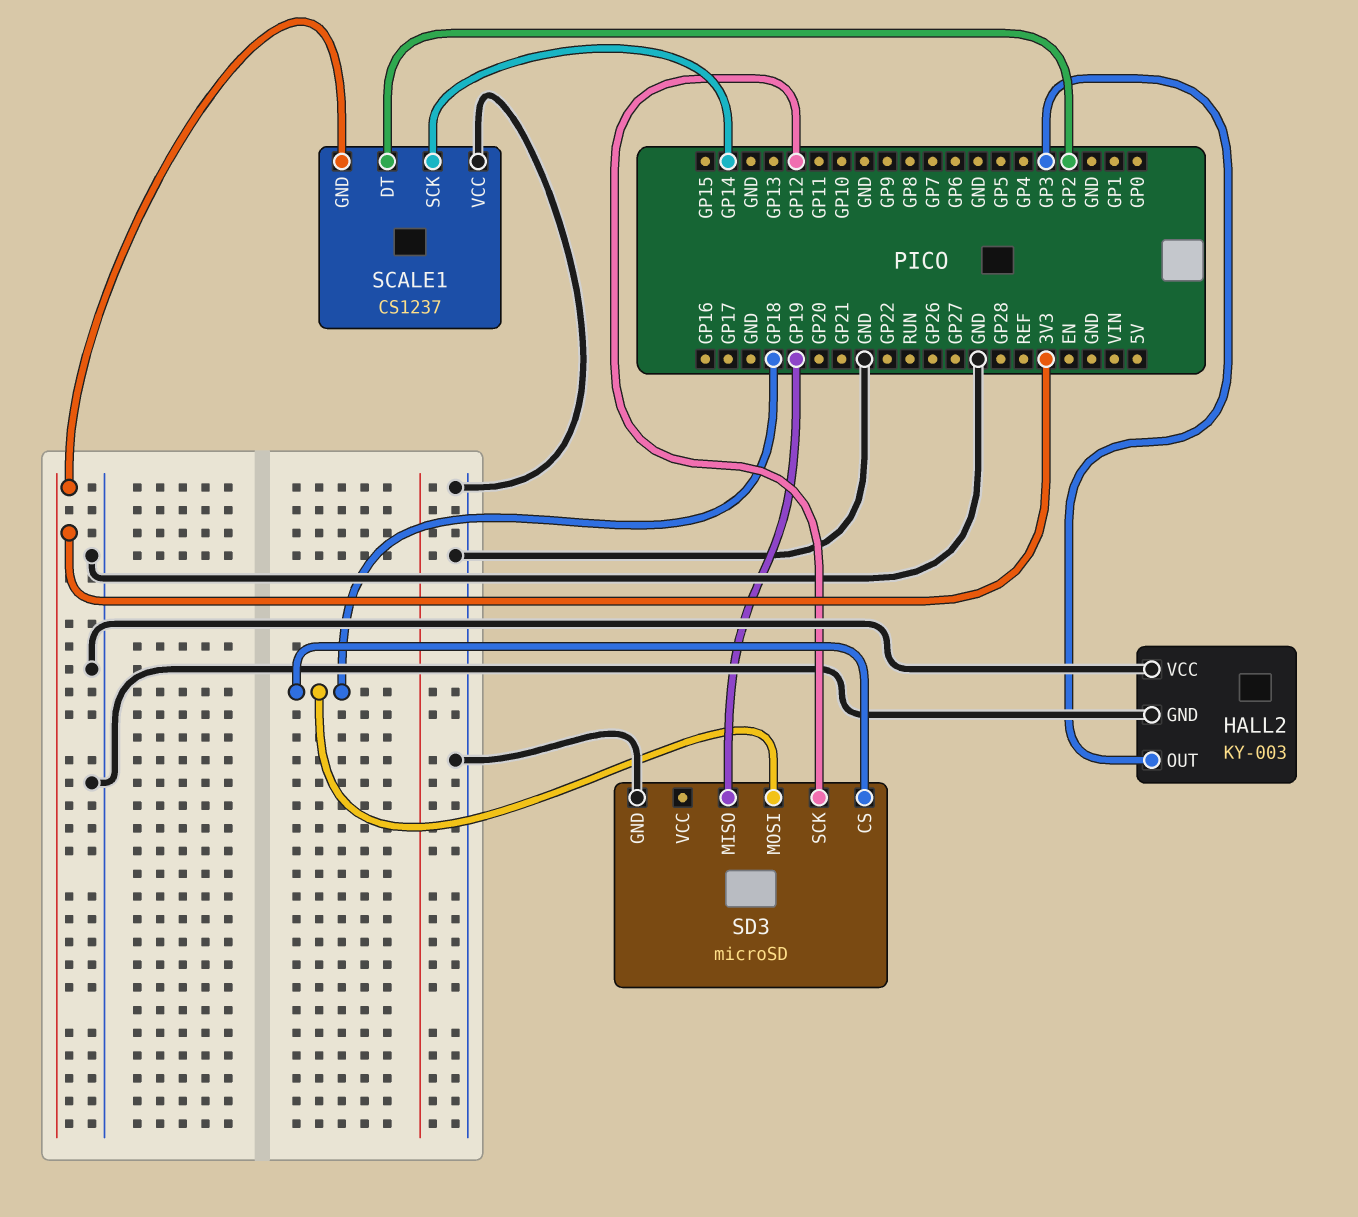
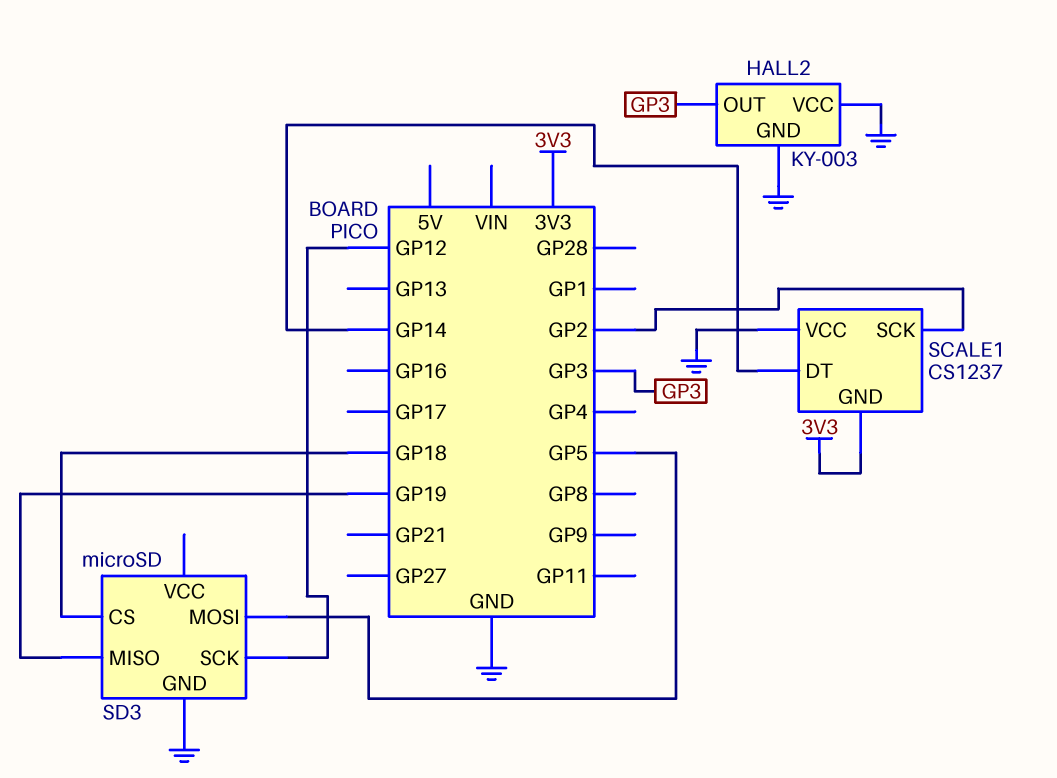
SCALE1 pin DT: GP2 -> GP14
SCALE1 pin SCK: GP14 -> GP2
SD3 pin MOSI: GP18 -> GP5

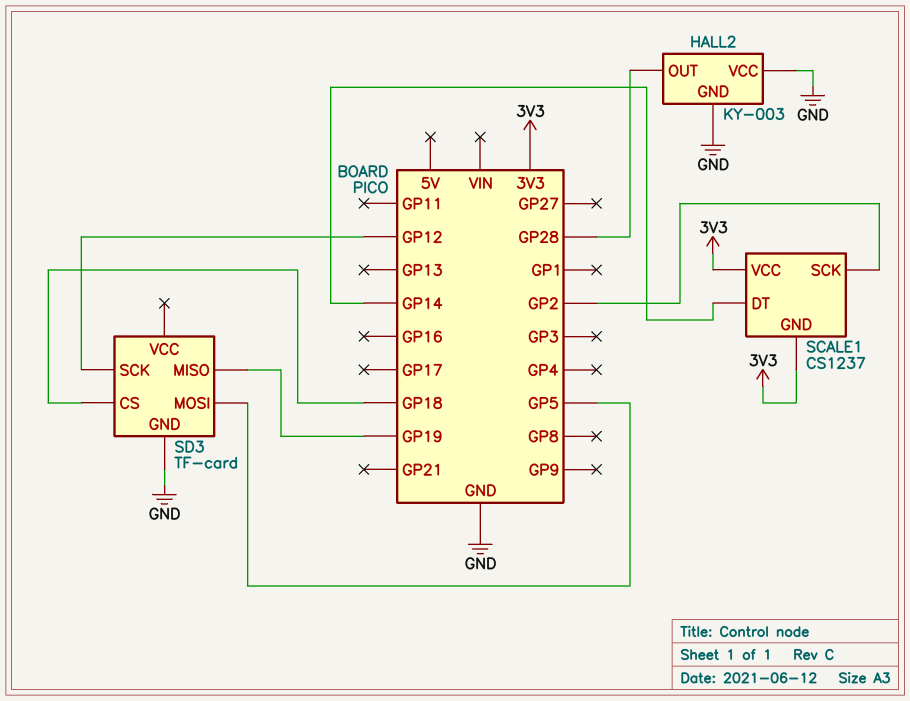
HALL2 pin OUT: GP3 -> GP28
SCALE1 pin VCC: GND -> 3V3
SD3: microSD -> TF-card

